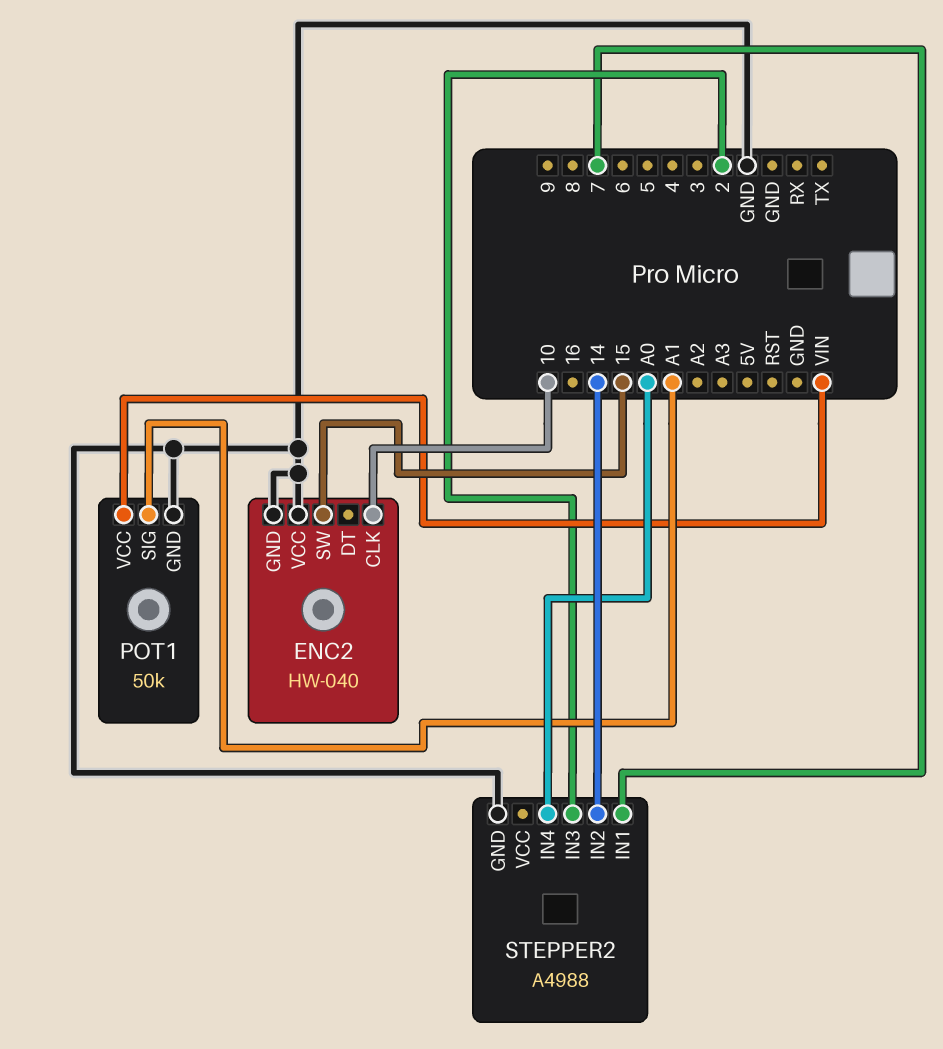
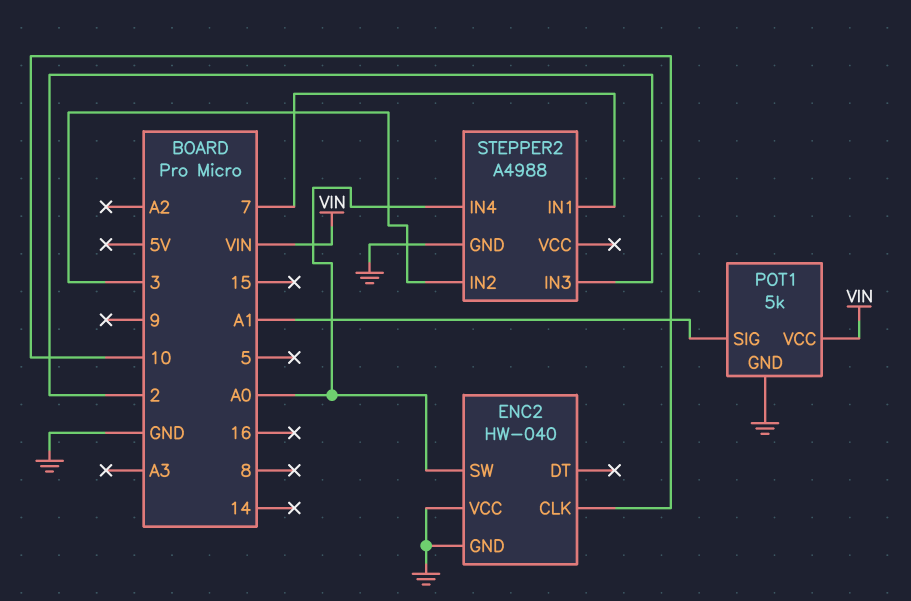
ENC2 pin SW: 15 -> A0
POT1: 50k -> 5k
STEPPER2 pin IN2: 14 -> 3

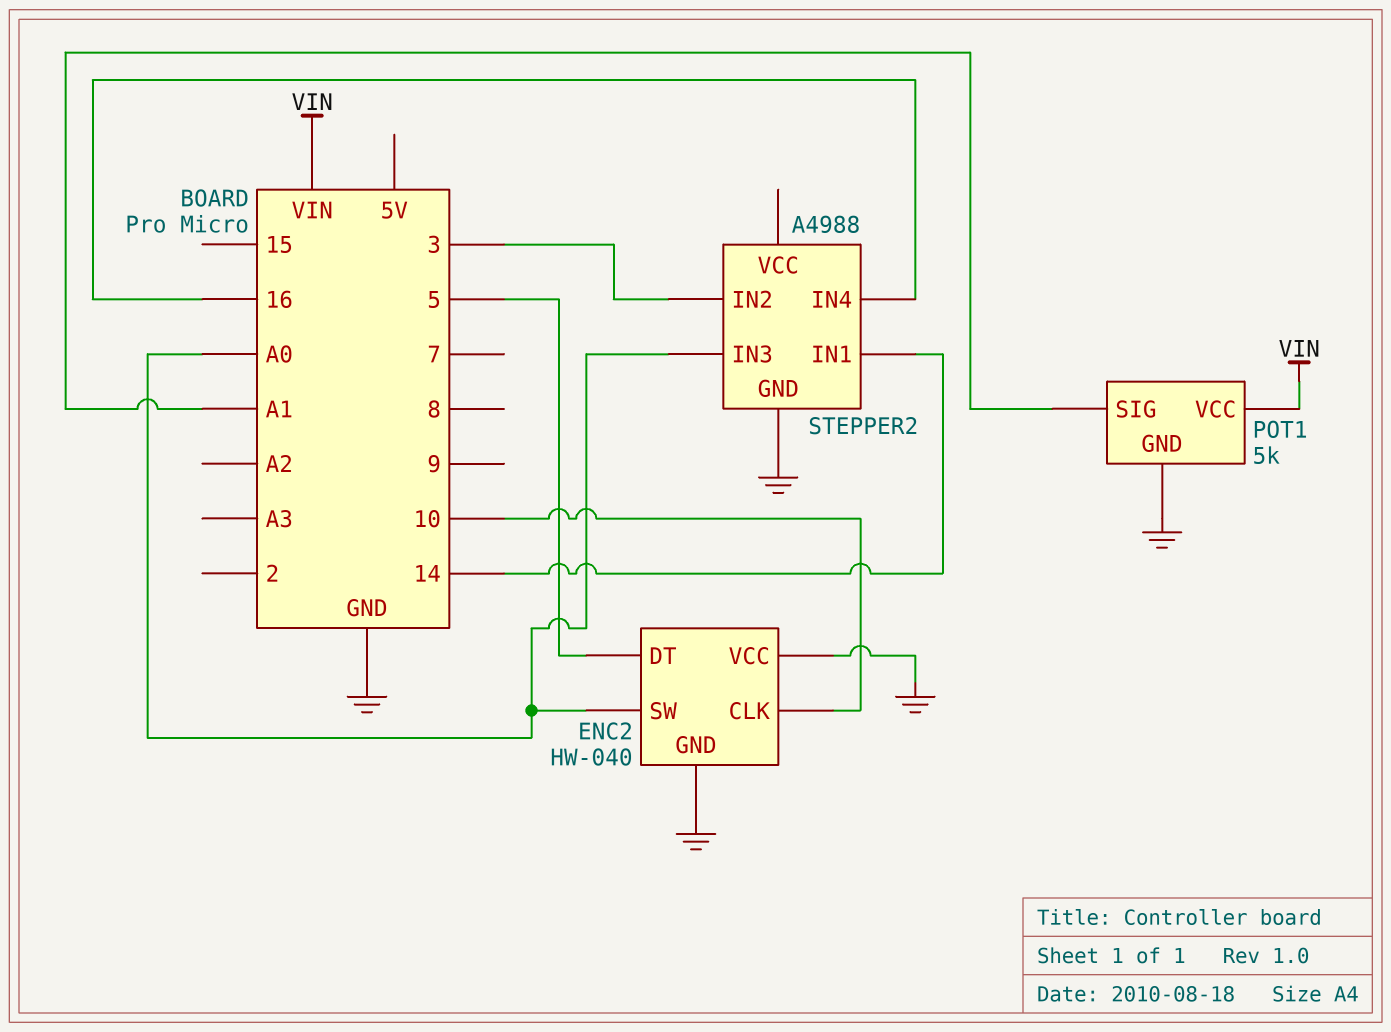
ENC2 pin DT: none -> 5
STEPPER2 pin IN1: 7 -> 14
STEPPER2 pin IN3: 2 -> A0
STEPPER2 pin IN4: A0 -> 16

